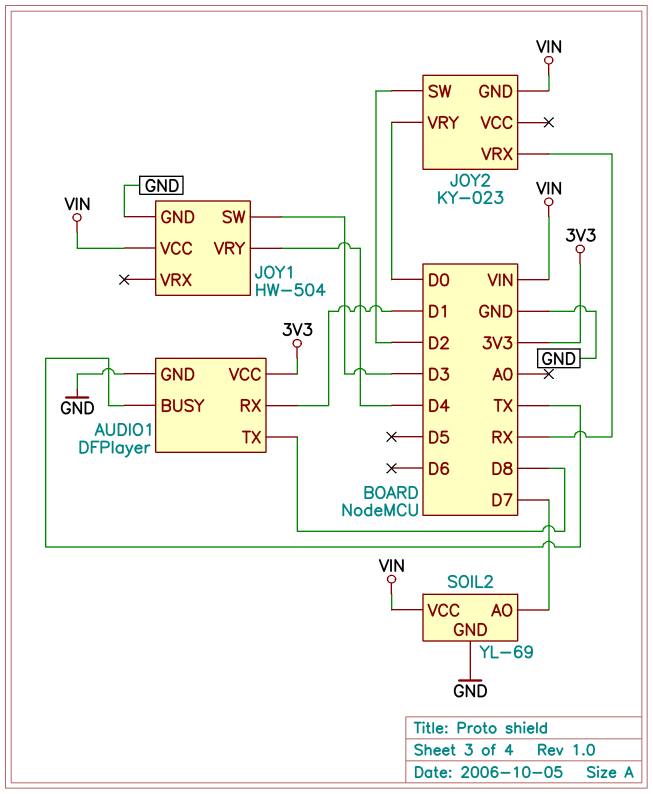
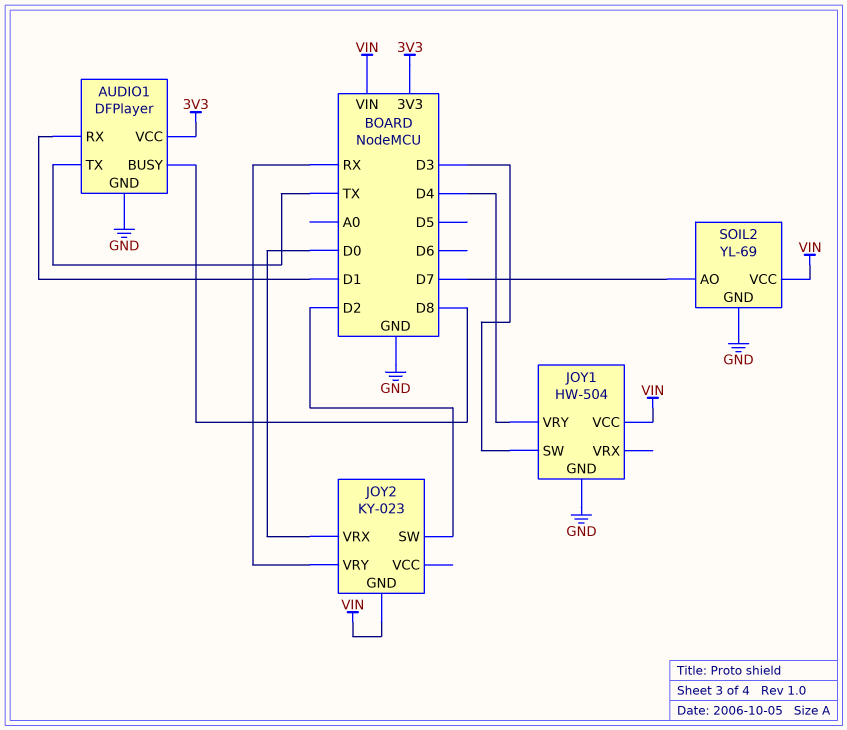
AUDIO1 pin BUSY: TX -> D8
AUDIO1 pin TX: D8 -> TX
JOY2 pin VRX: RX -> D0
JOY2 pin VRY: D0 -> RX

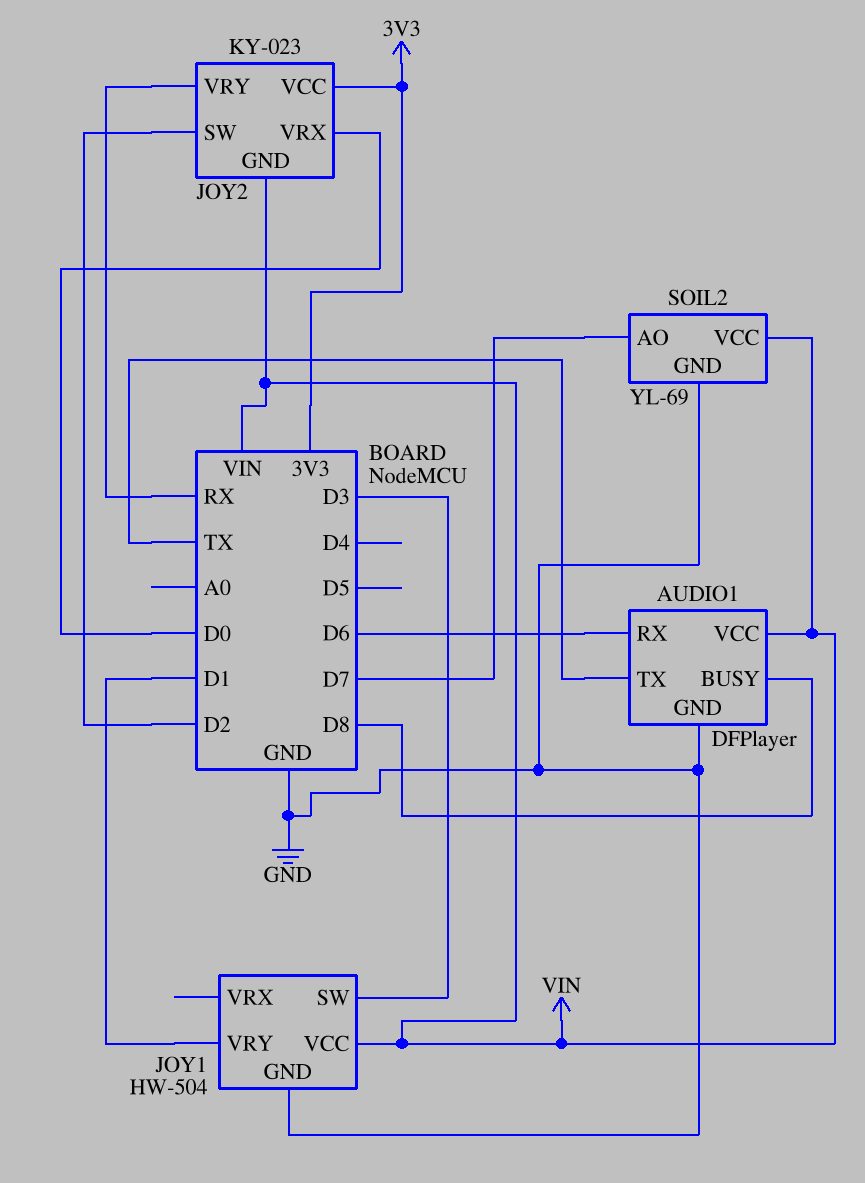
AUDIO1 pin RX: D1 -> D6
AUDIO1 pin VCC: 3V3 -> VIN
JOY1 pin VRY: D4 -> D1
JOY2 pin VCC: none -> 3V3

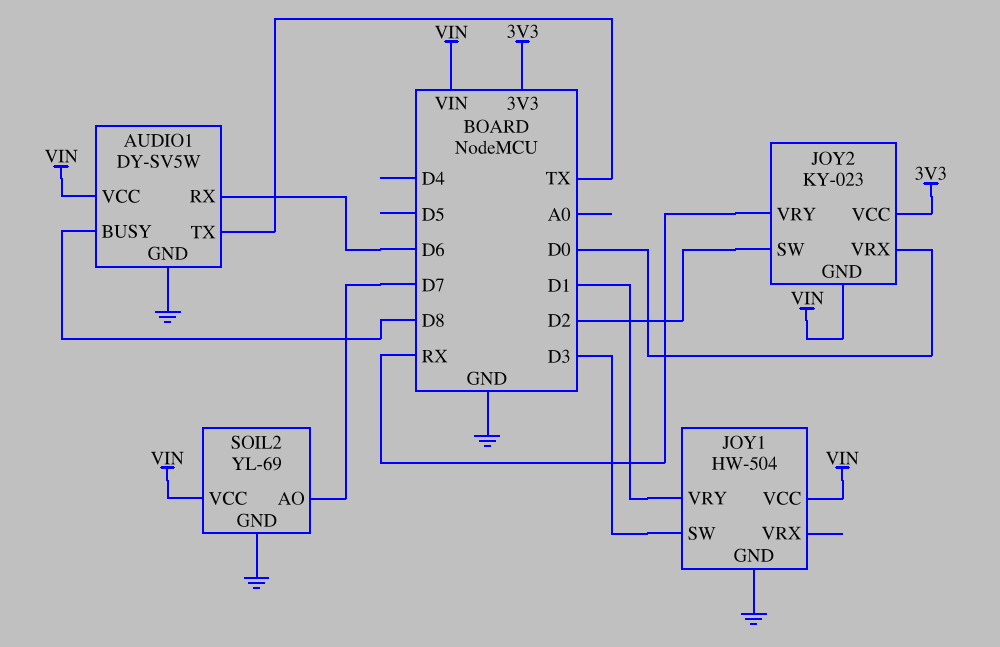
AUDIO1: DFPlayer -> DY-SV5W

